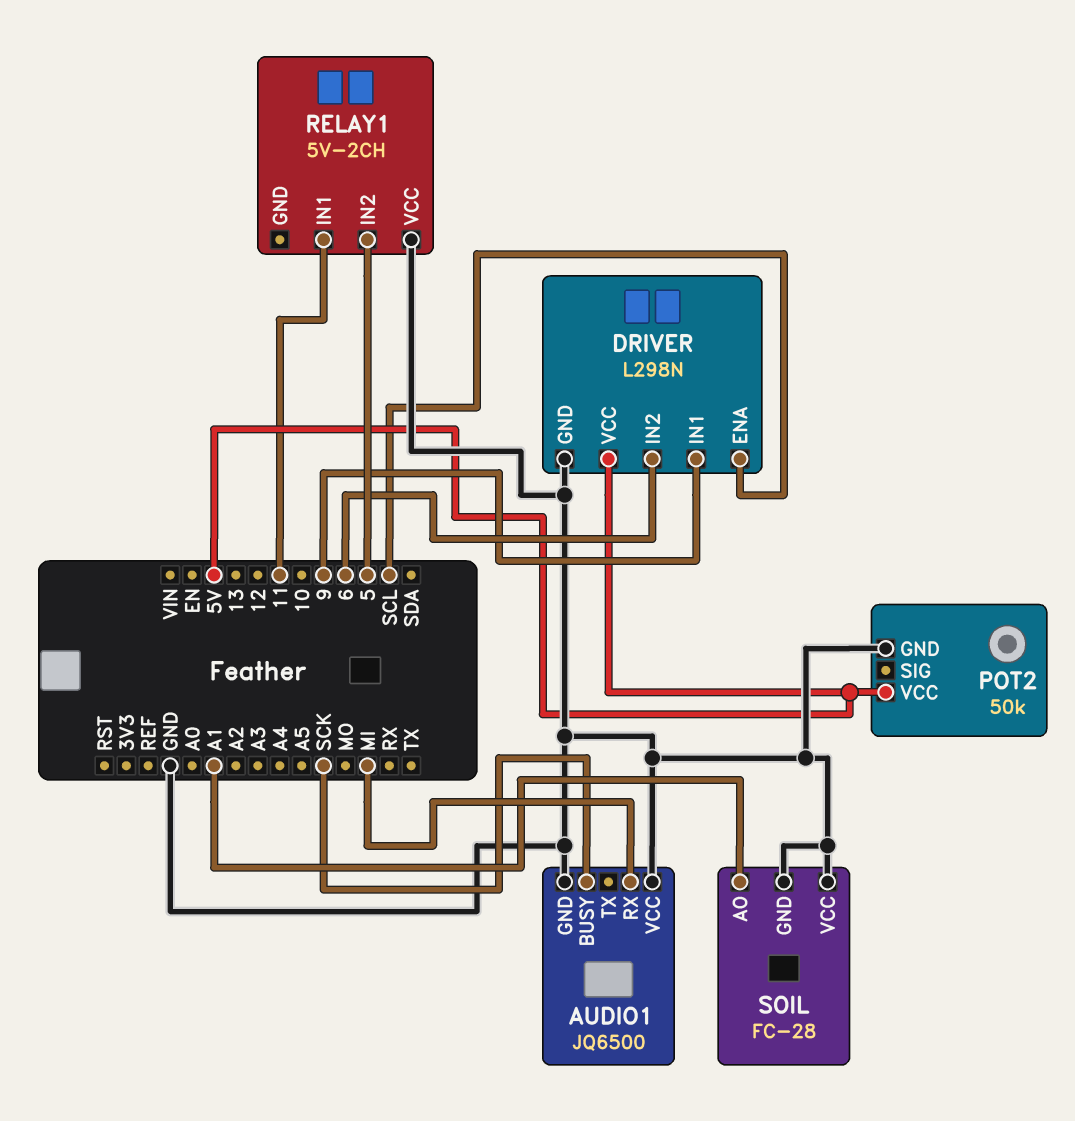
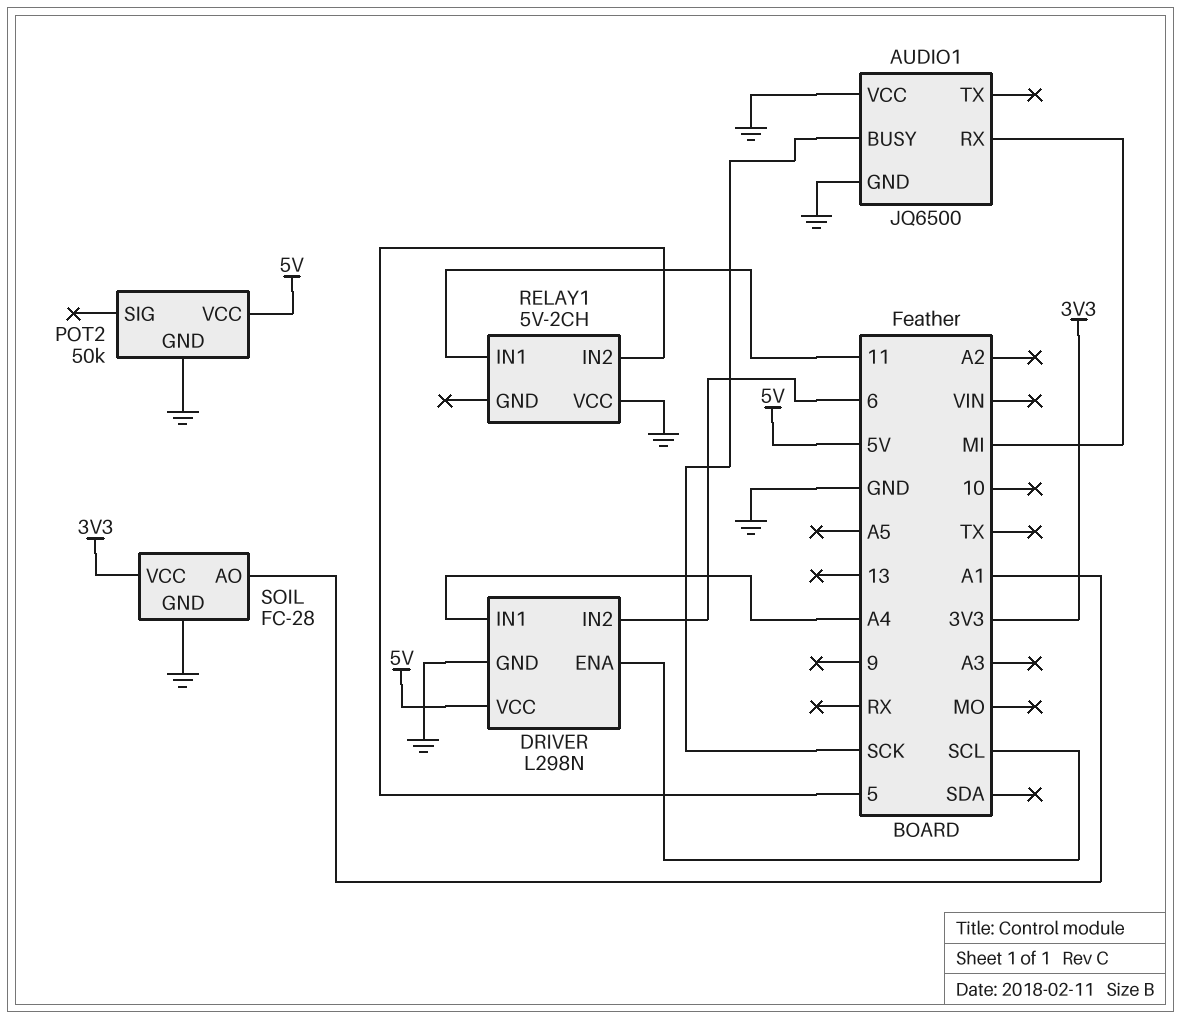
DRIVER pin IN1: 9 -> A4
SOIL pin VCC: GND -> 3V3

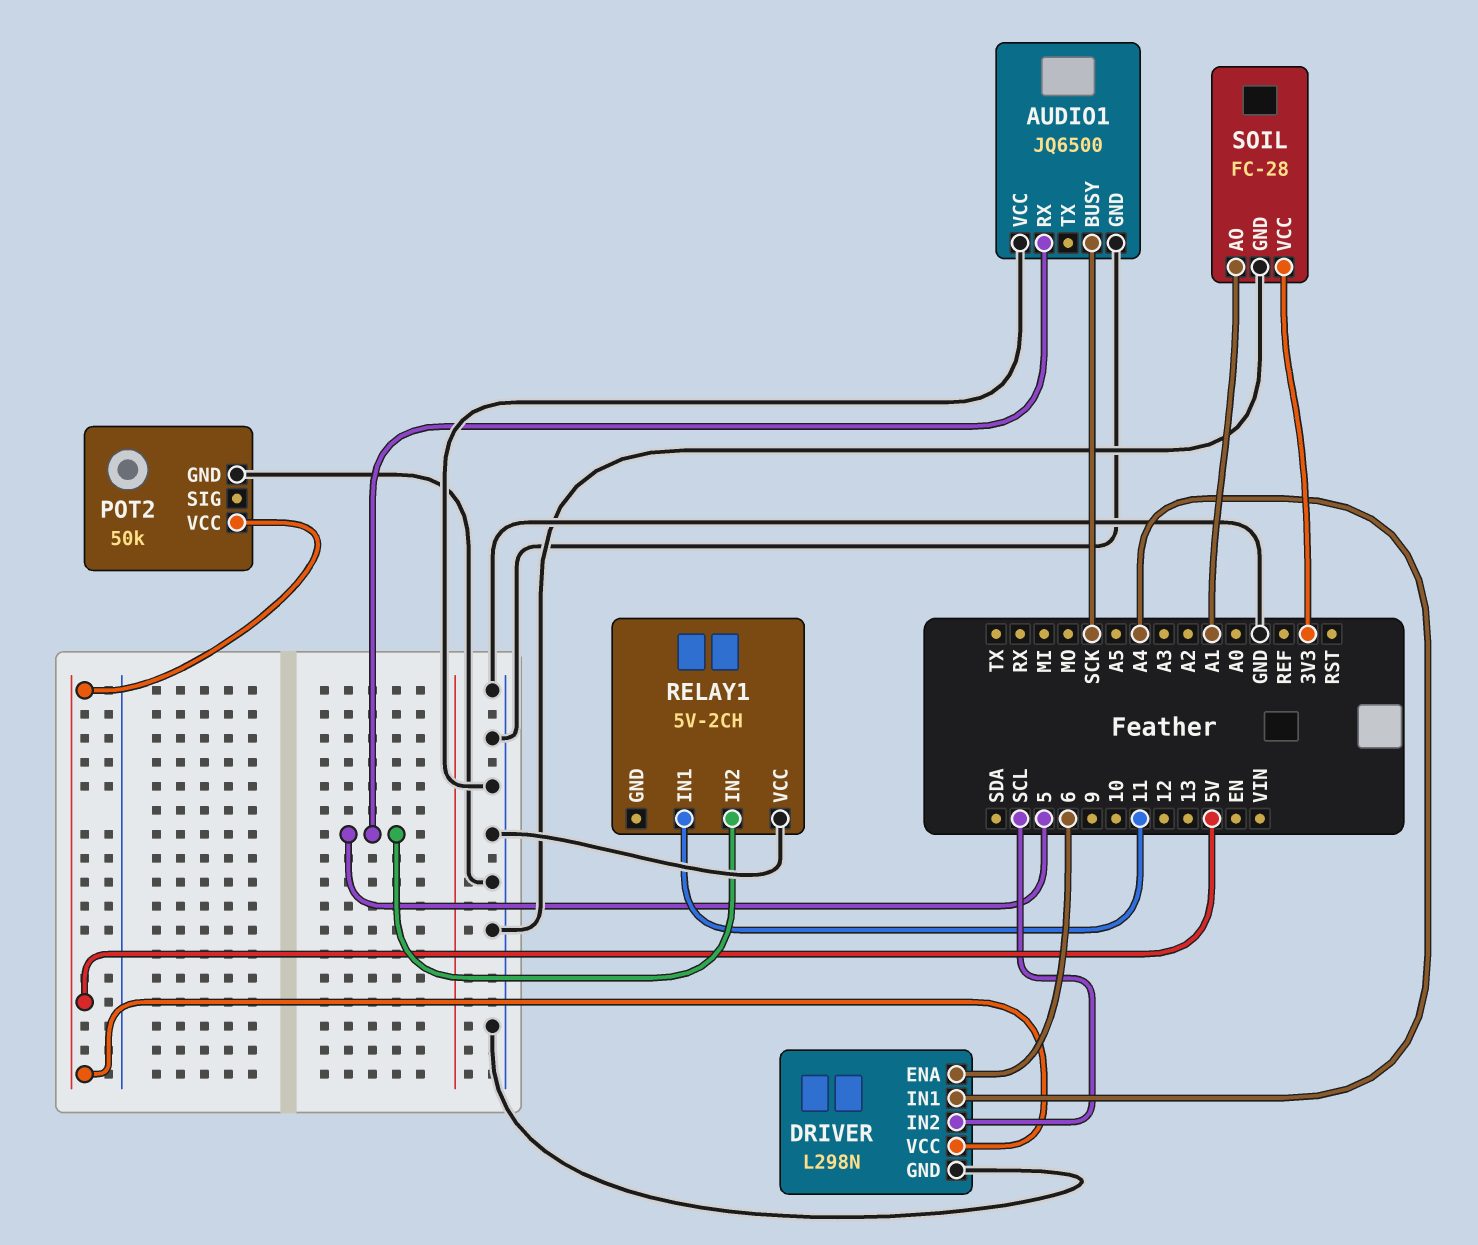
AUDIO1 pin RX: MI -> 5
DRIVER pin ENA: SCL -> 6
DRIVER pin IN2: 6 -> SCL

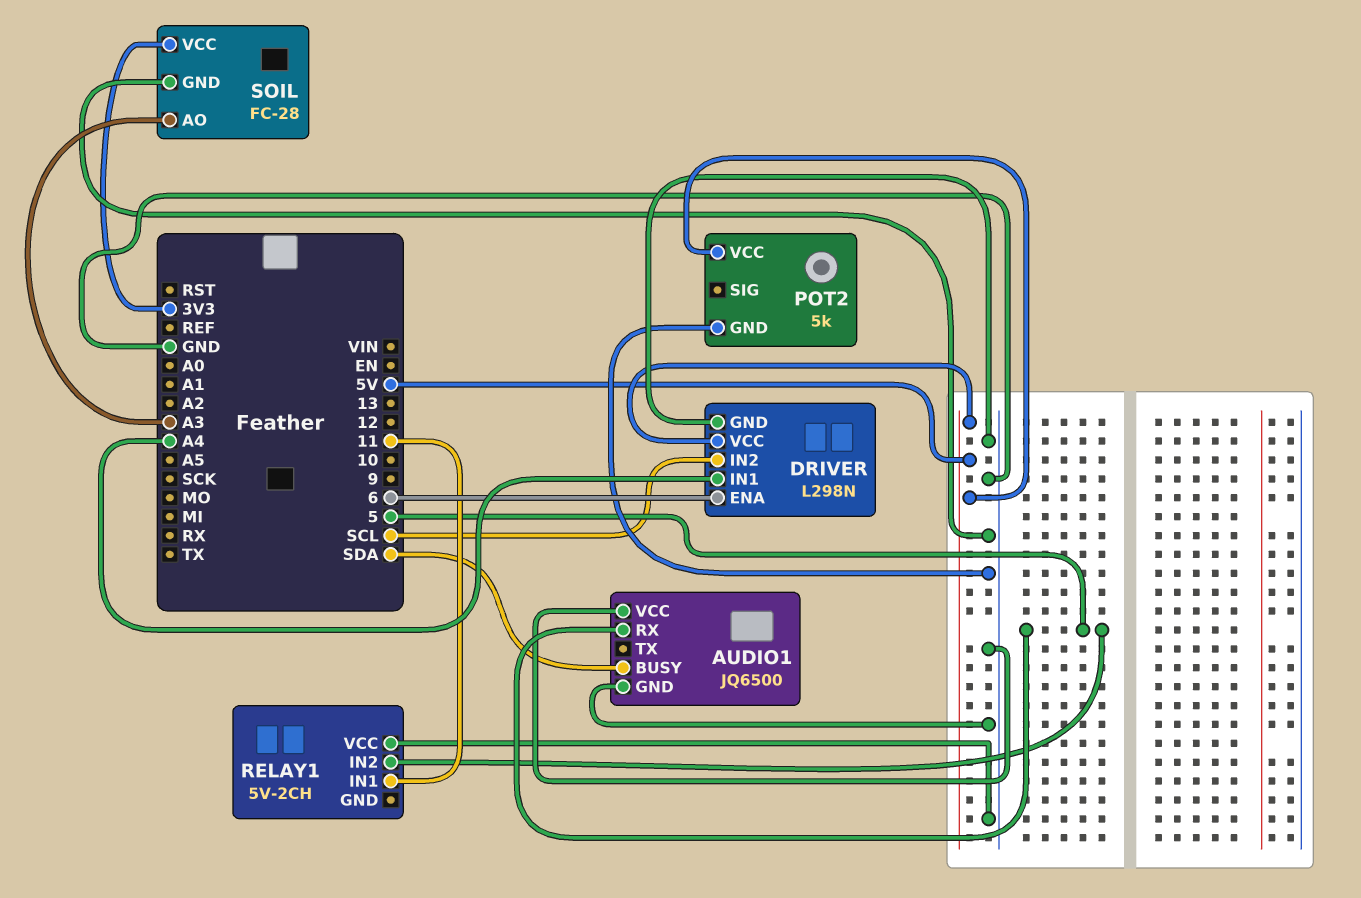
AUDIO1 pin BUSY: SCK -> SDA
POT2: 50k -> 5k
SOIL pin AO: A1 -> A3

